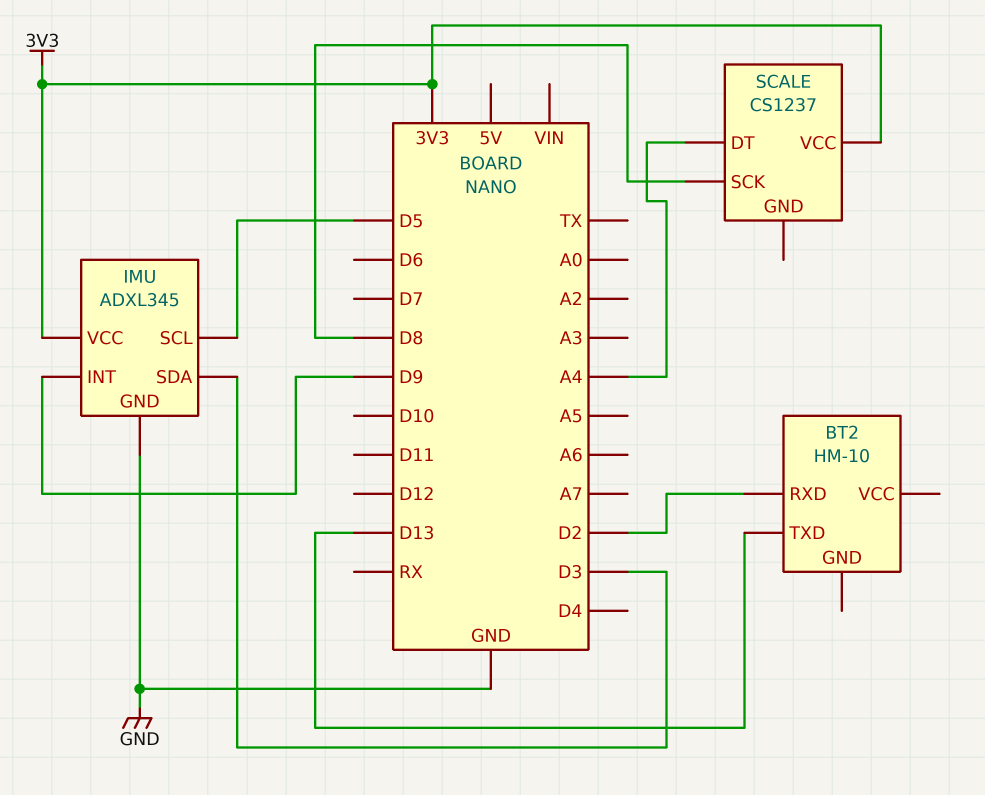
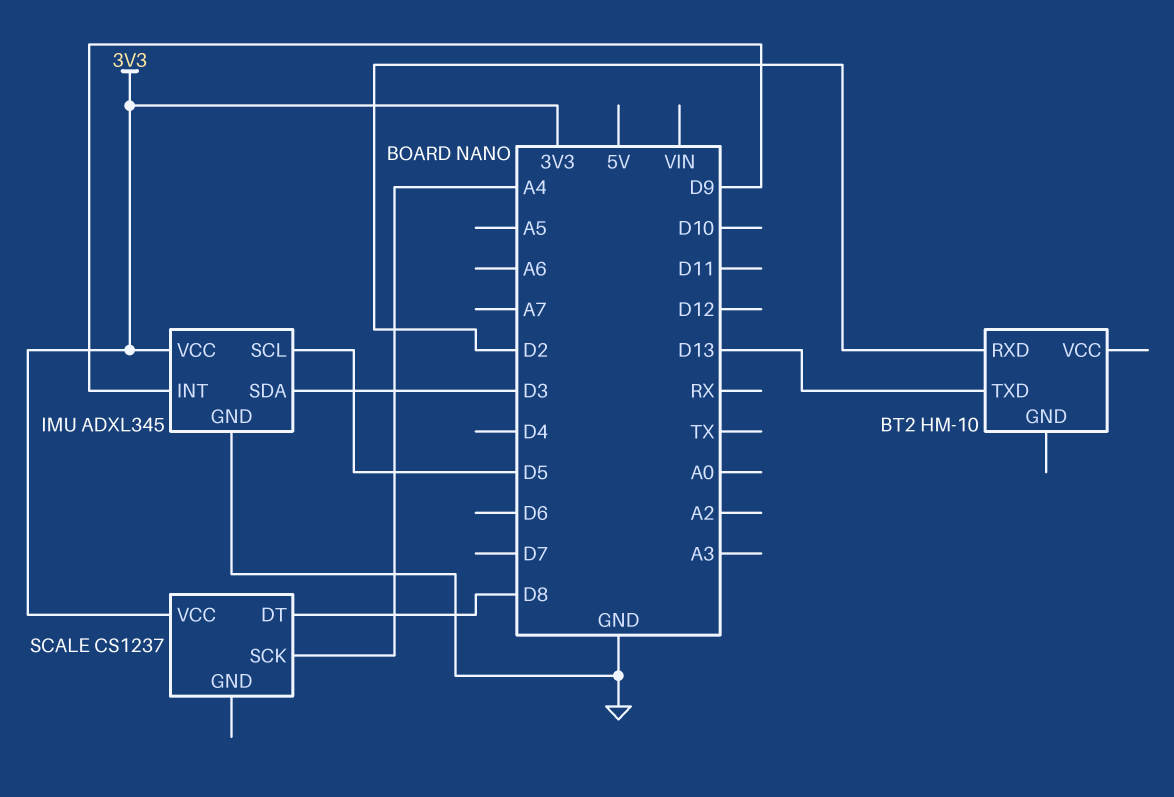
SCALE pin DT: A4 -> D8
SCALE pin SCK: D8 -> A4

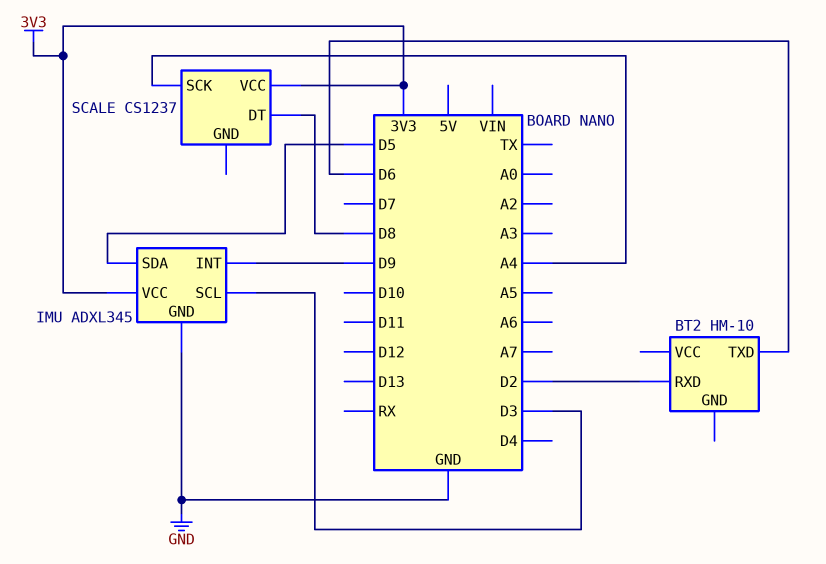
BT2 pin TXD: D13 -> D6
IMU pin SCL: D5 -> D3
IMU pin SDA: D3 -> D5

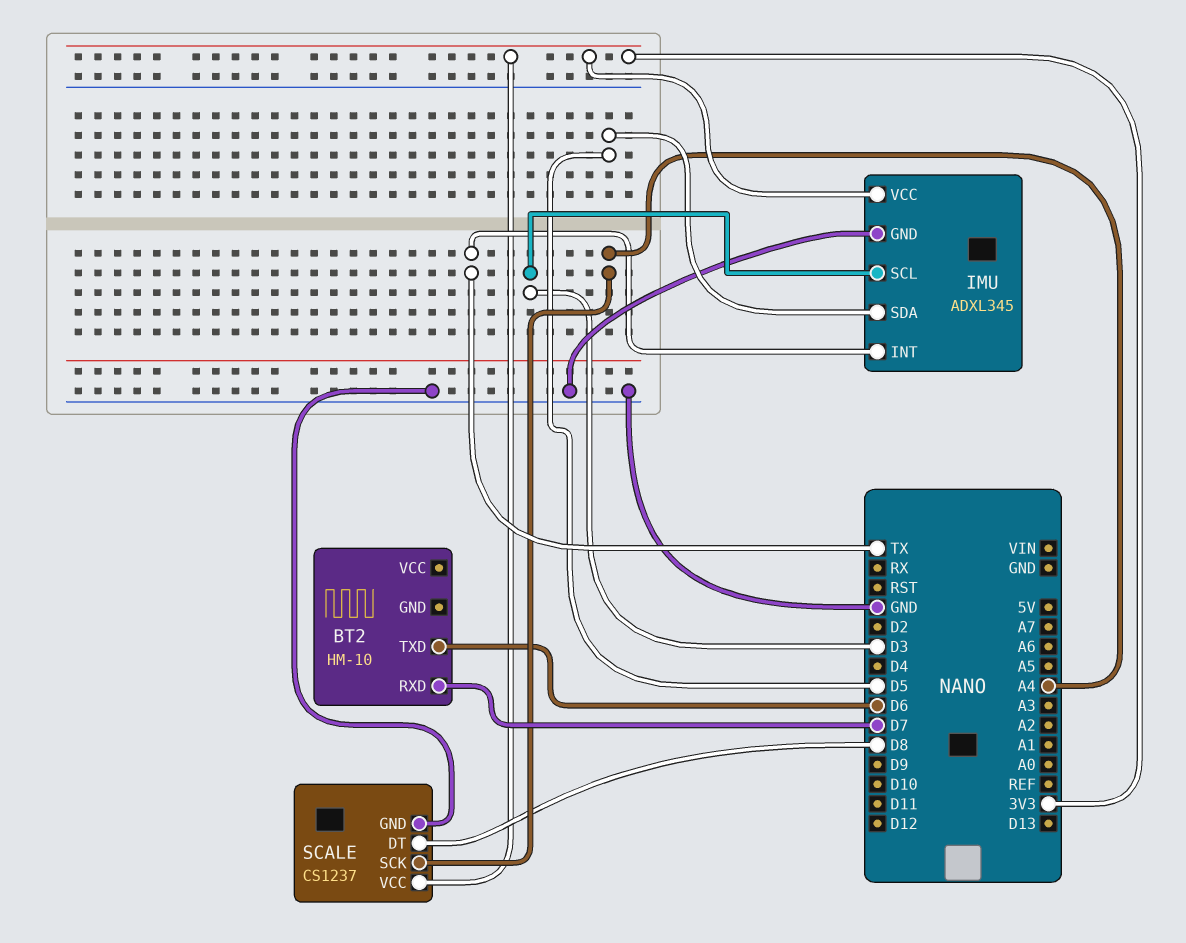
BT2 pin RXD: D2 -> D7
IMU pin INT: D9 -> TX
SCALE pin GND: none -> GND

